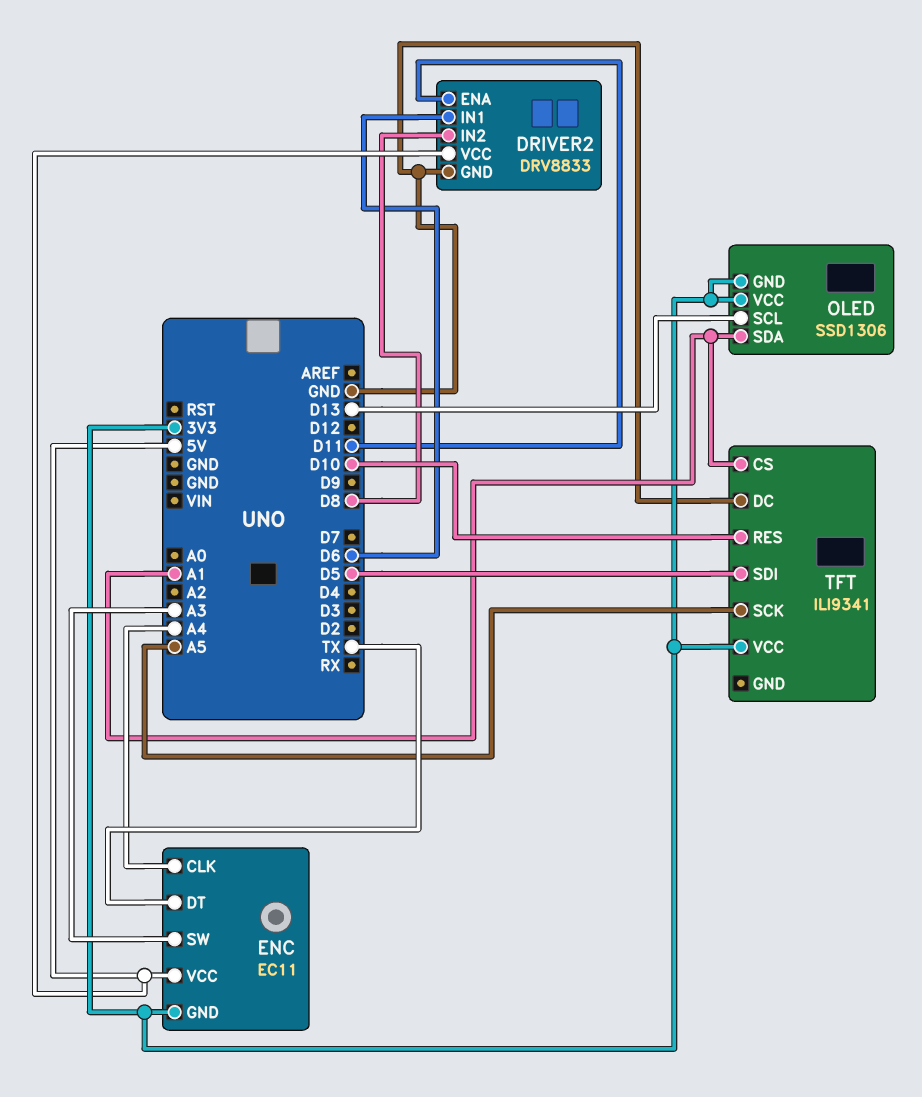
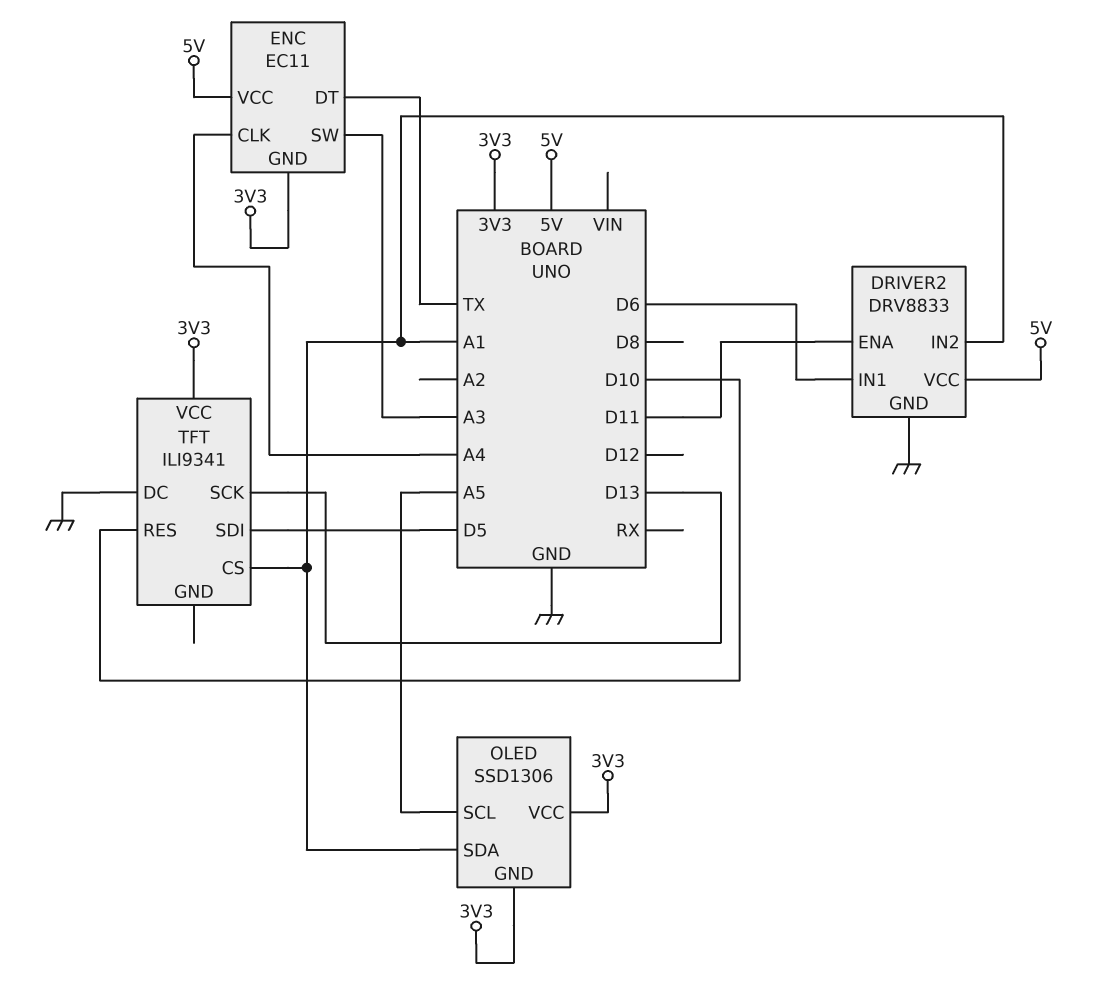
DRIVER2 pin IN2: D8 -> A1
OLED pin SCL: D13 -> A5
TFT pin SCK: A5 -> D13

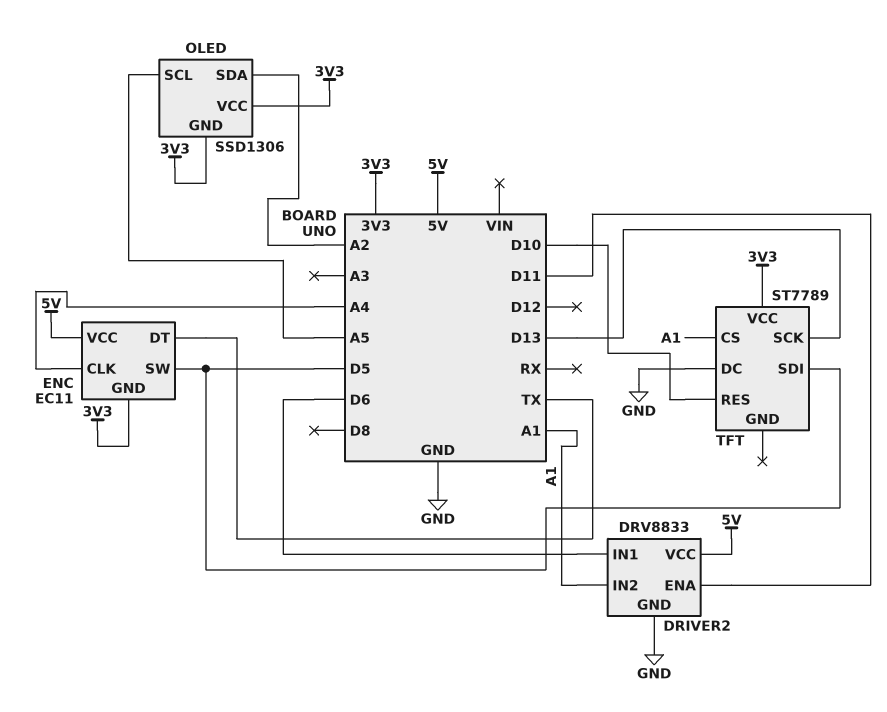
ENC pin SW: A3 -> D5
OLED pin SDA: A1 -> A2
TFT: ILI9341 -> ST7789

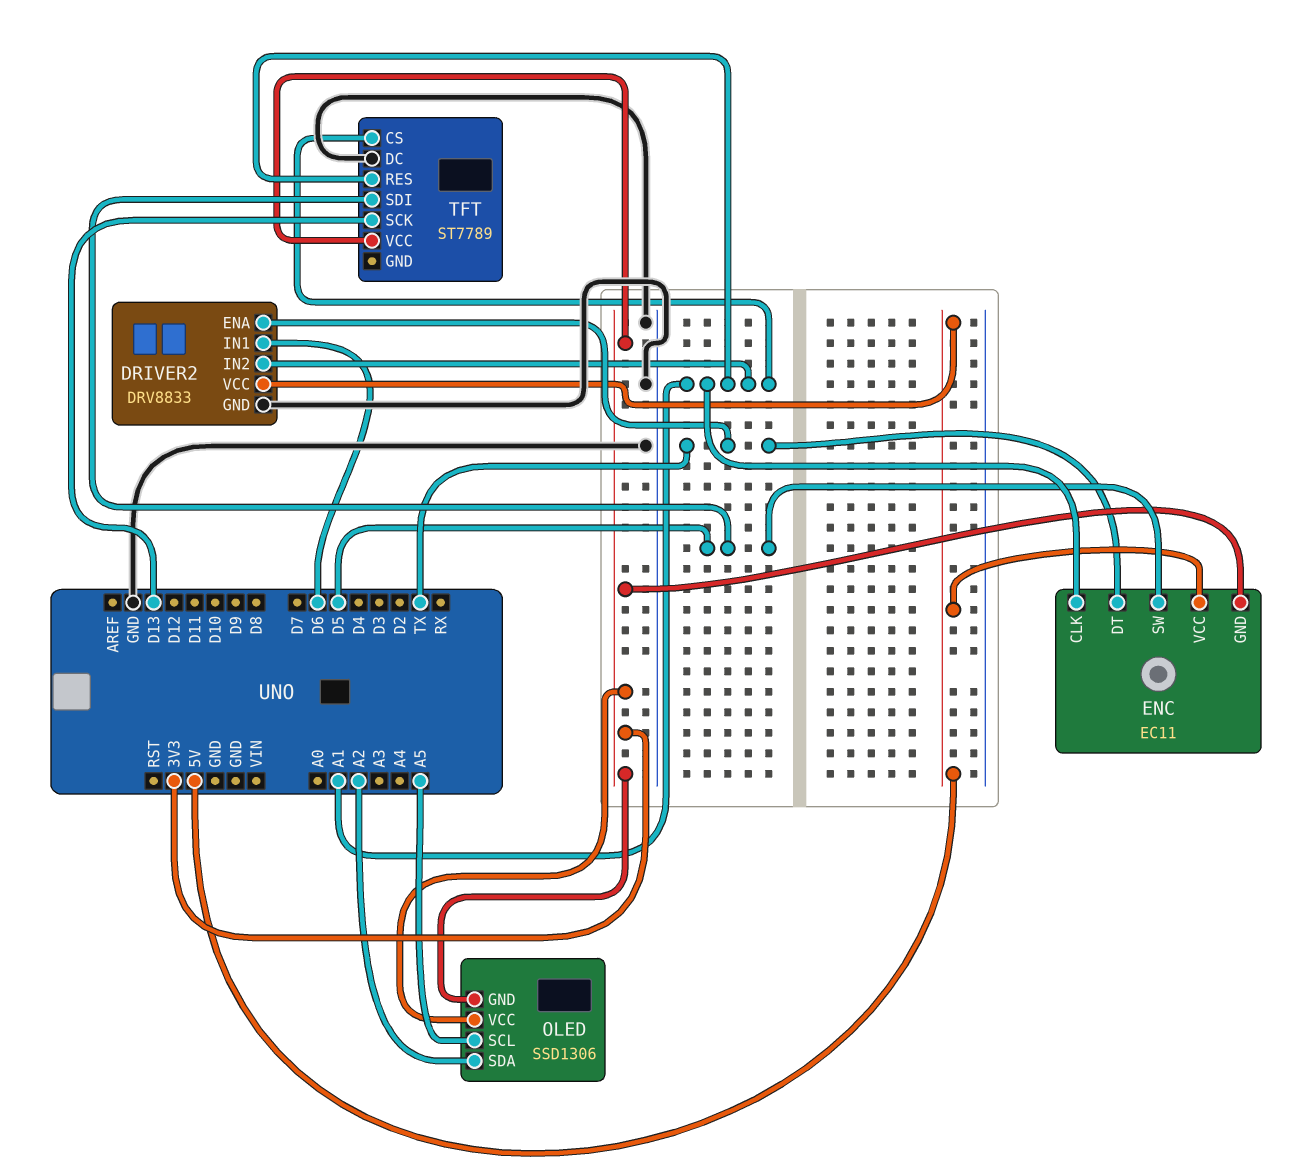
DRIVER2 pin ENA: D11 -> TX
ENC pin CLK: A4 -> A1
TFT pin RES: D10 -> A1

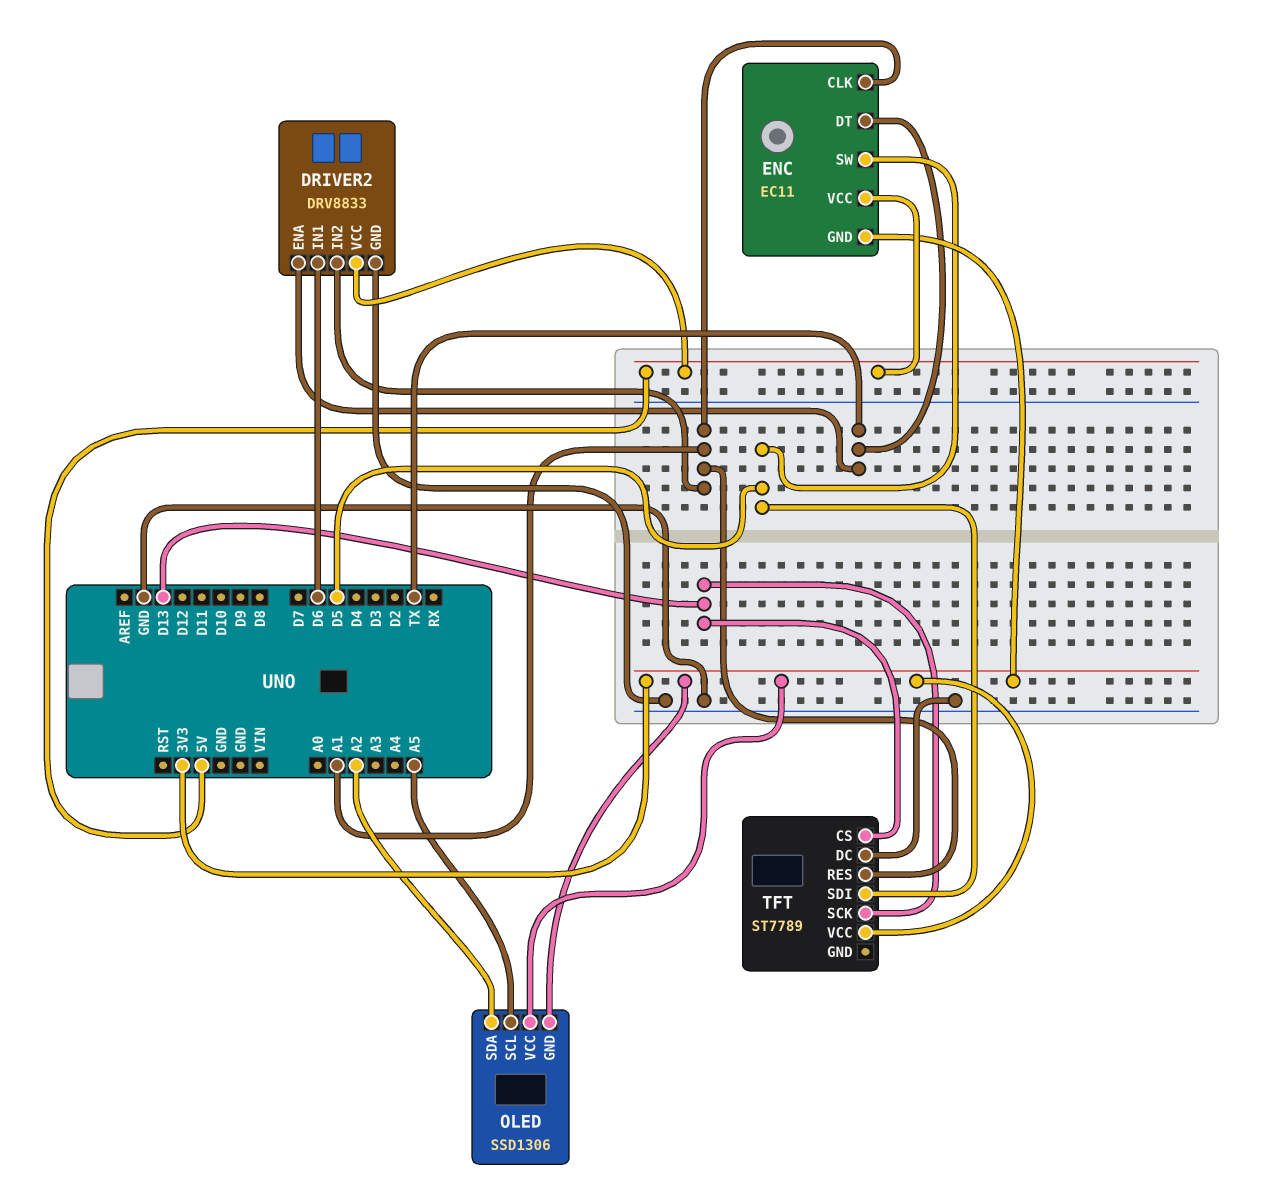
TFT pin CS: A1 -> D13

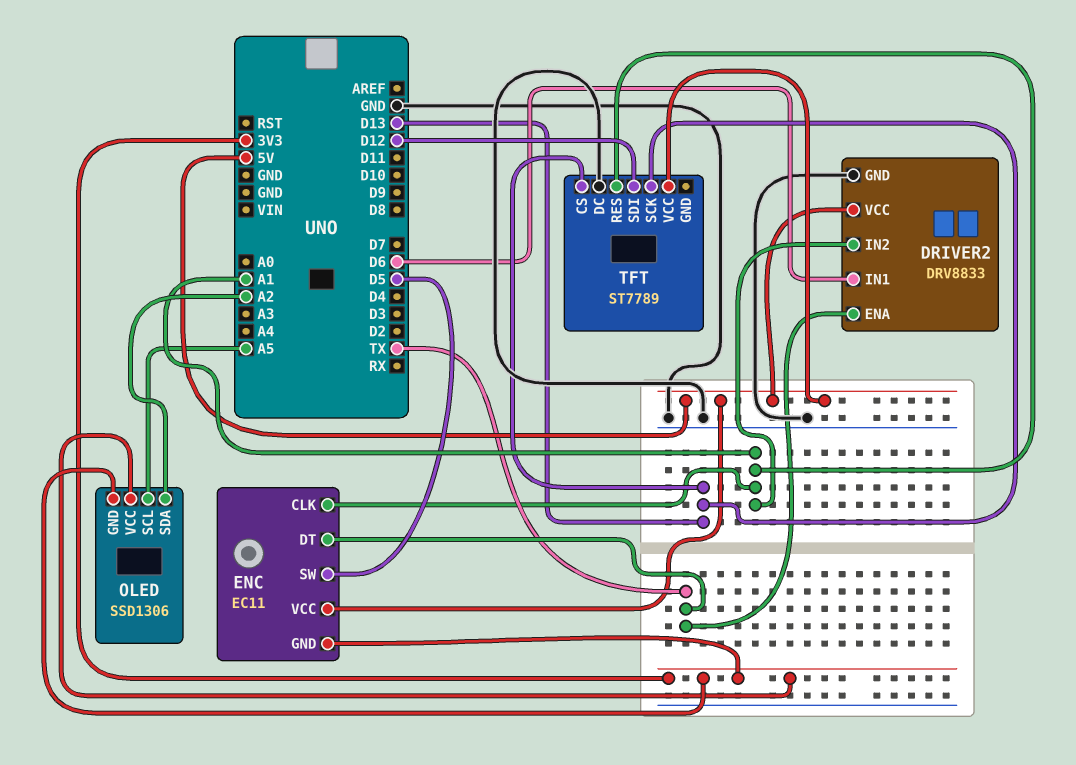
TFT pin SDI: D5 -> D12
TFT pin VCC: 3V3 -> 5V

